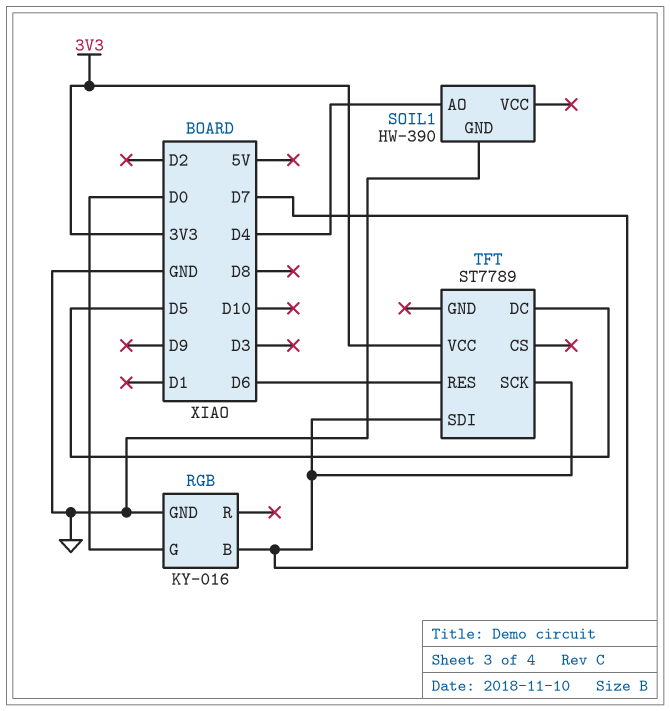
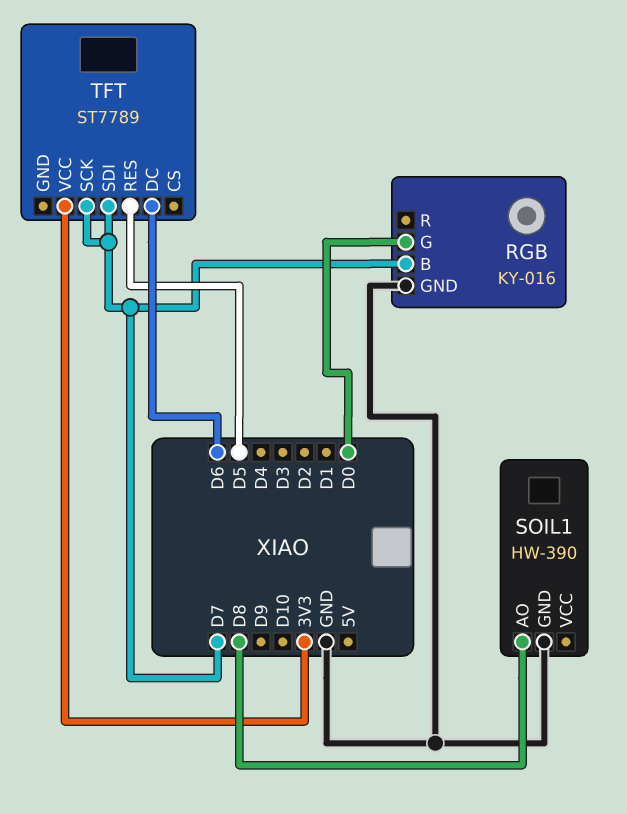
SOIL1 pin AO: D4 -> D8
TFT pin DC: D5 -> D6
TFT pin RES: D6 -> D5

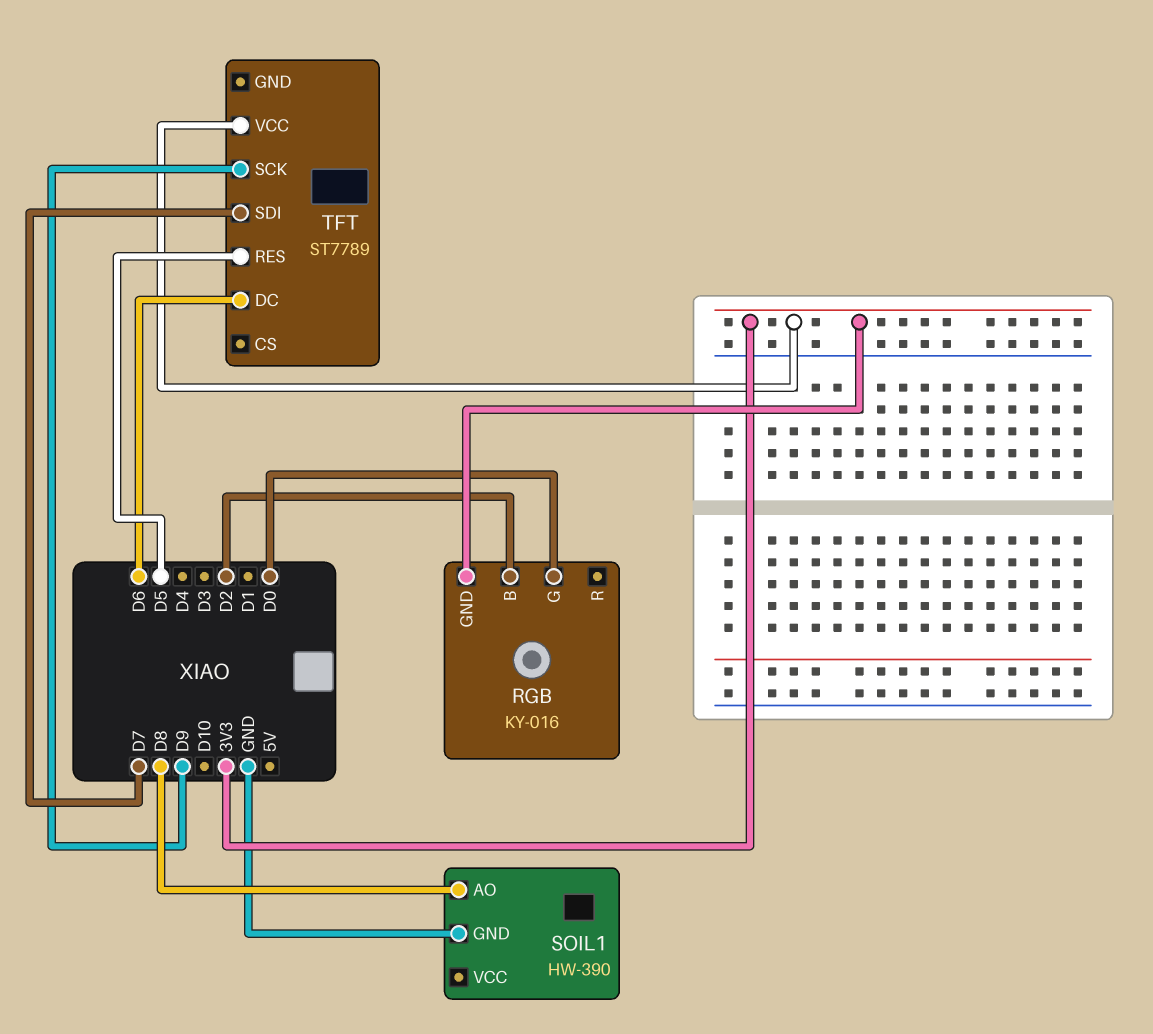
RGB pin B: D7 -> D2
RGB pin GND: GND -> 3V3
TFT pin SCK: D7 -> D9

